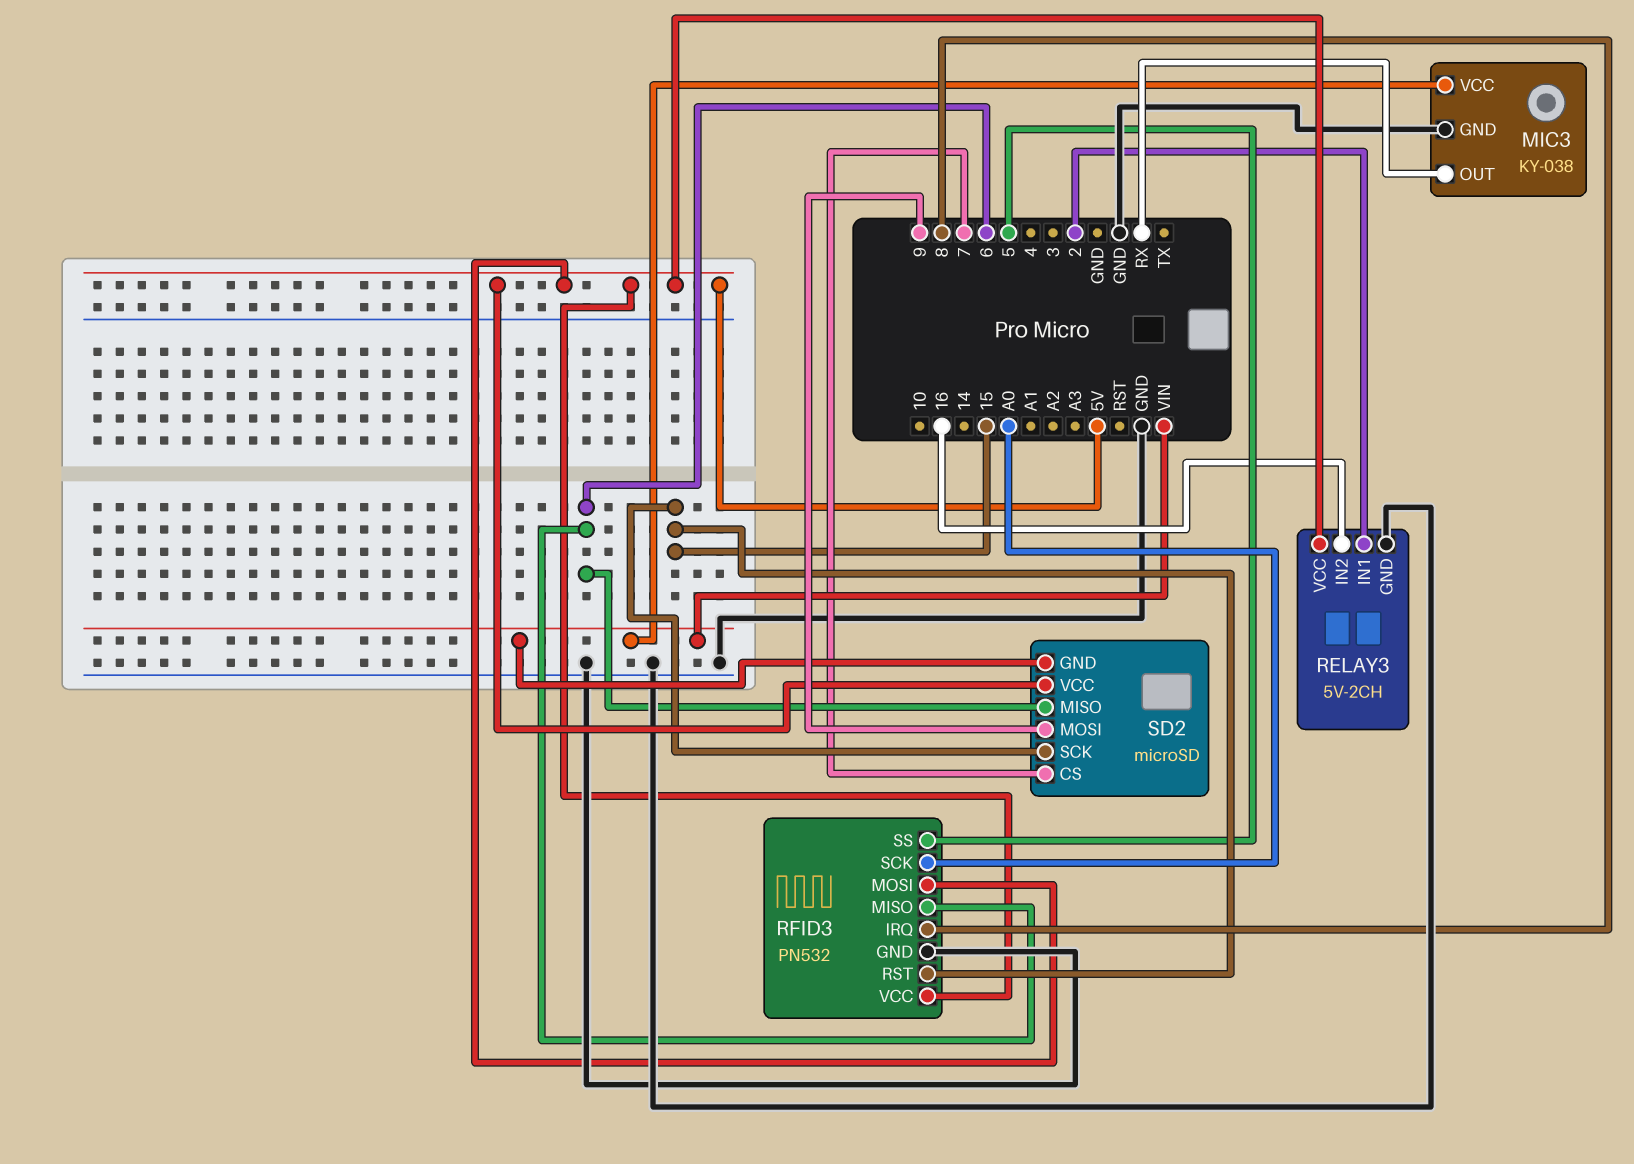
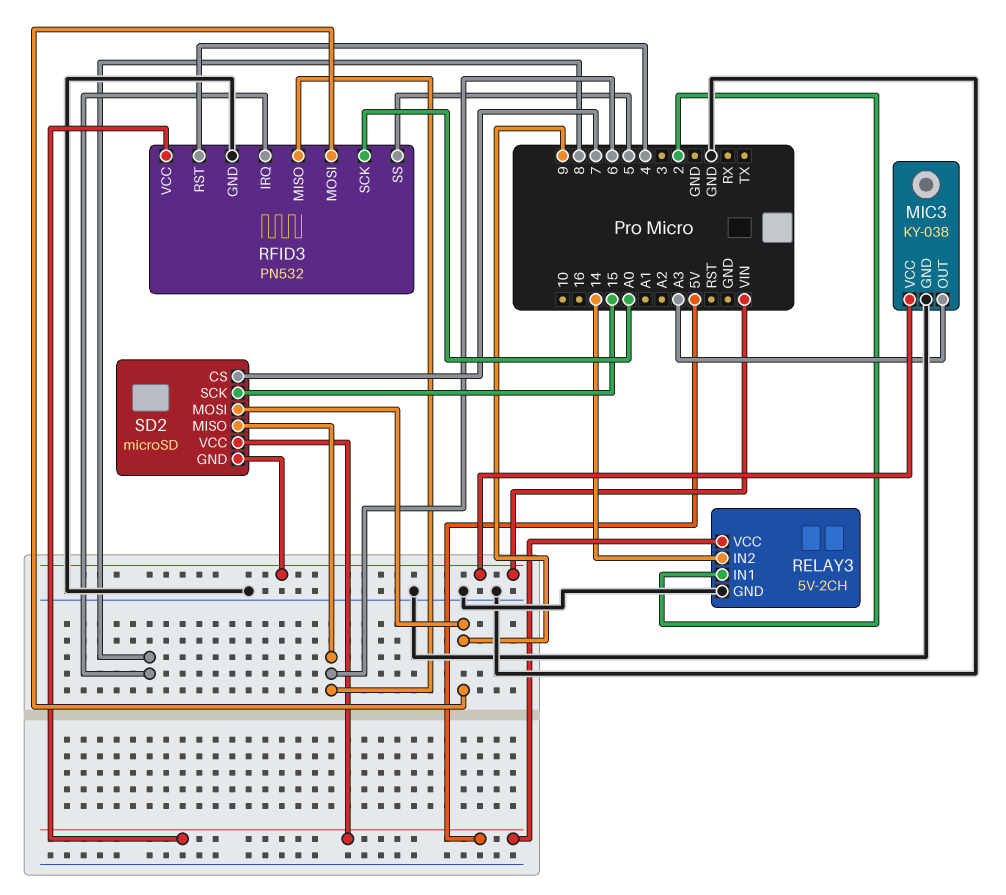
MIC3 pin OUT: RX -> A3
RELAY3 pin IN2: 16 -> 14
RFID3 pin MOSI: 5V -> 9
RFID3 pin RST: 15 -> 4

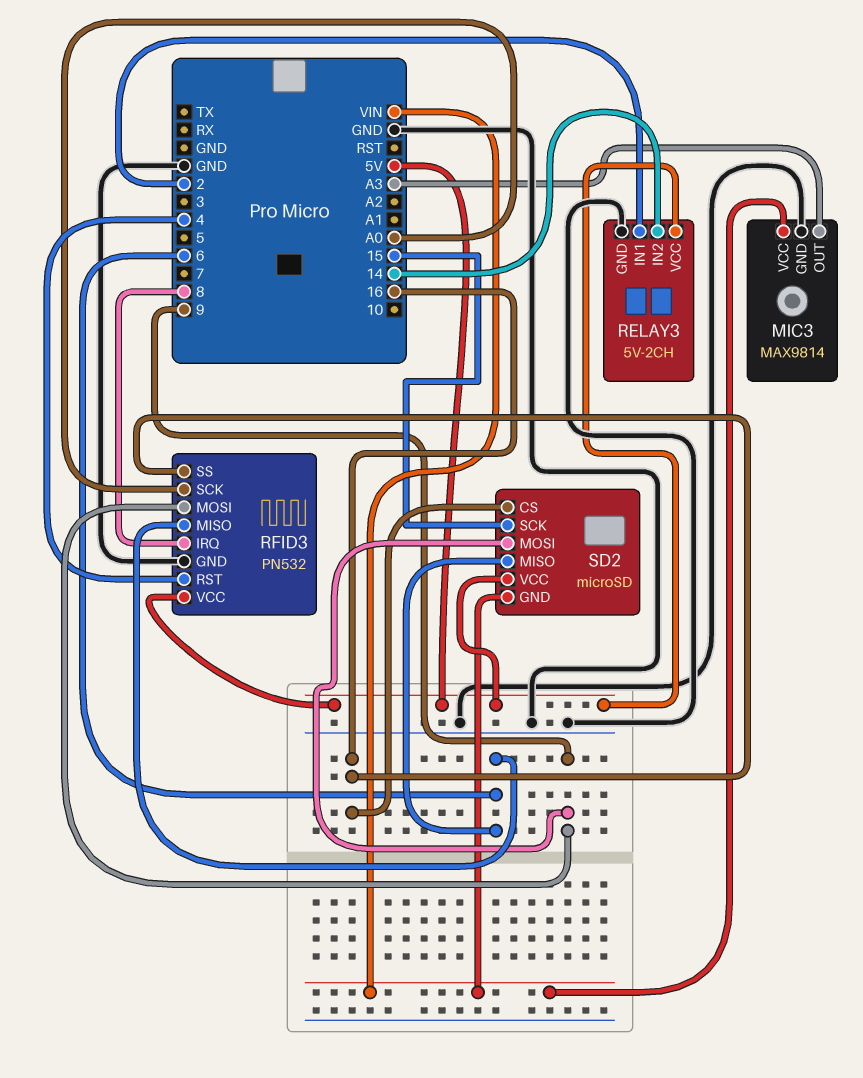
MIC3: KY-038 -> MAX9814
RFID3 pin SS: 5 -> 16
SD2 pin CS: 7 -> 16

